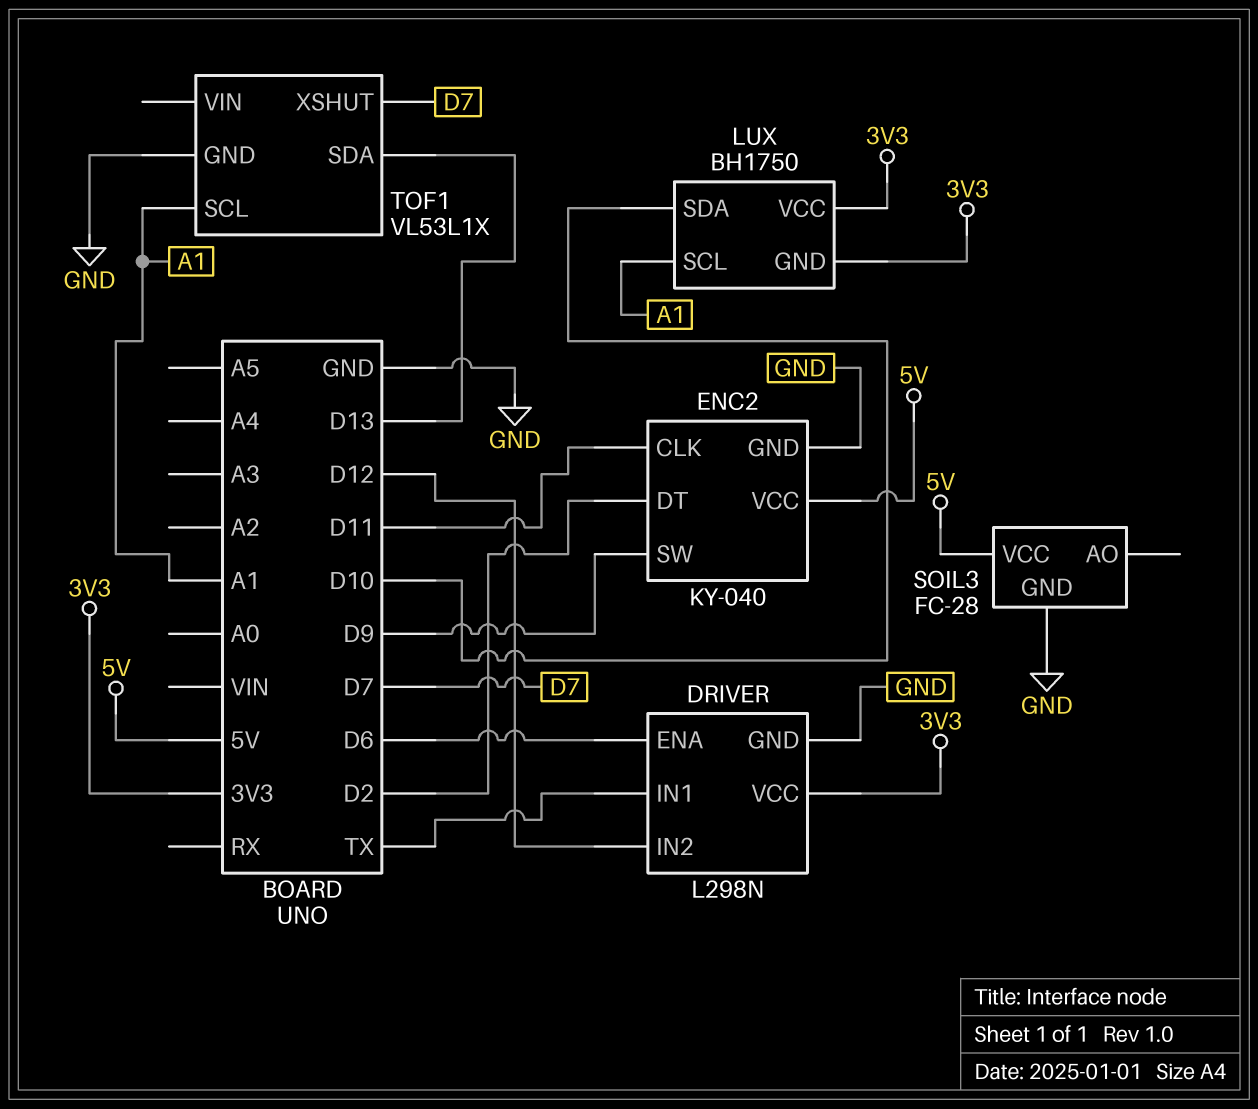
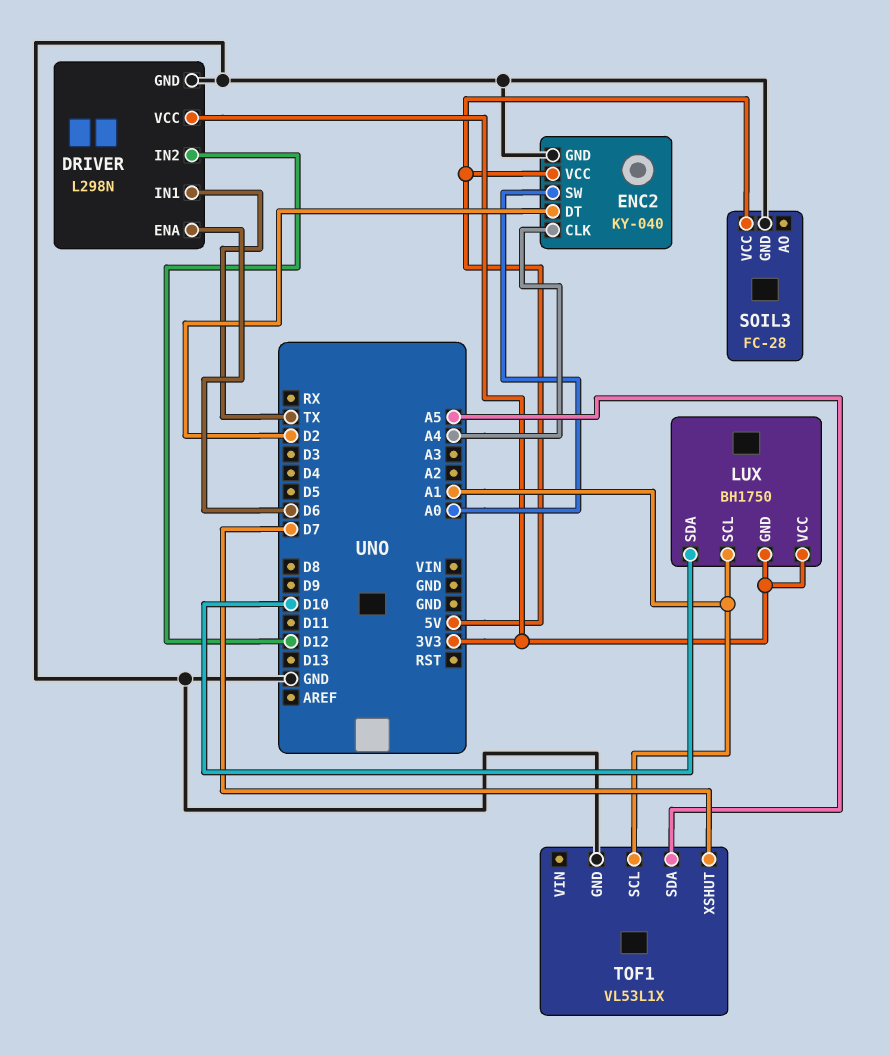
ENC2 pin CLK: D11 -> A4
ENC2 pin SW: D9 -> A0
TOF1 pin SDA: D13 -> A5

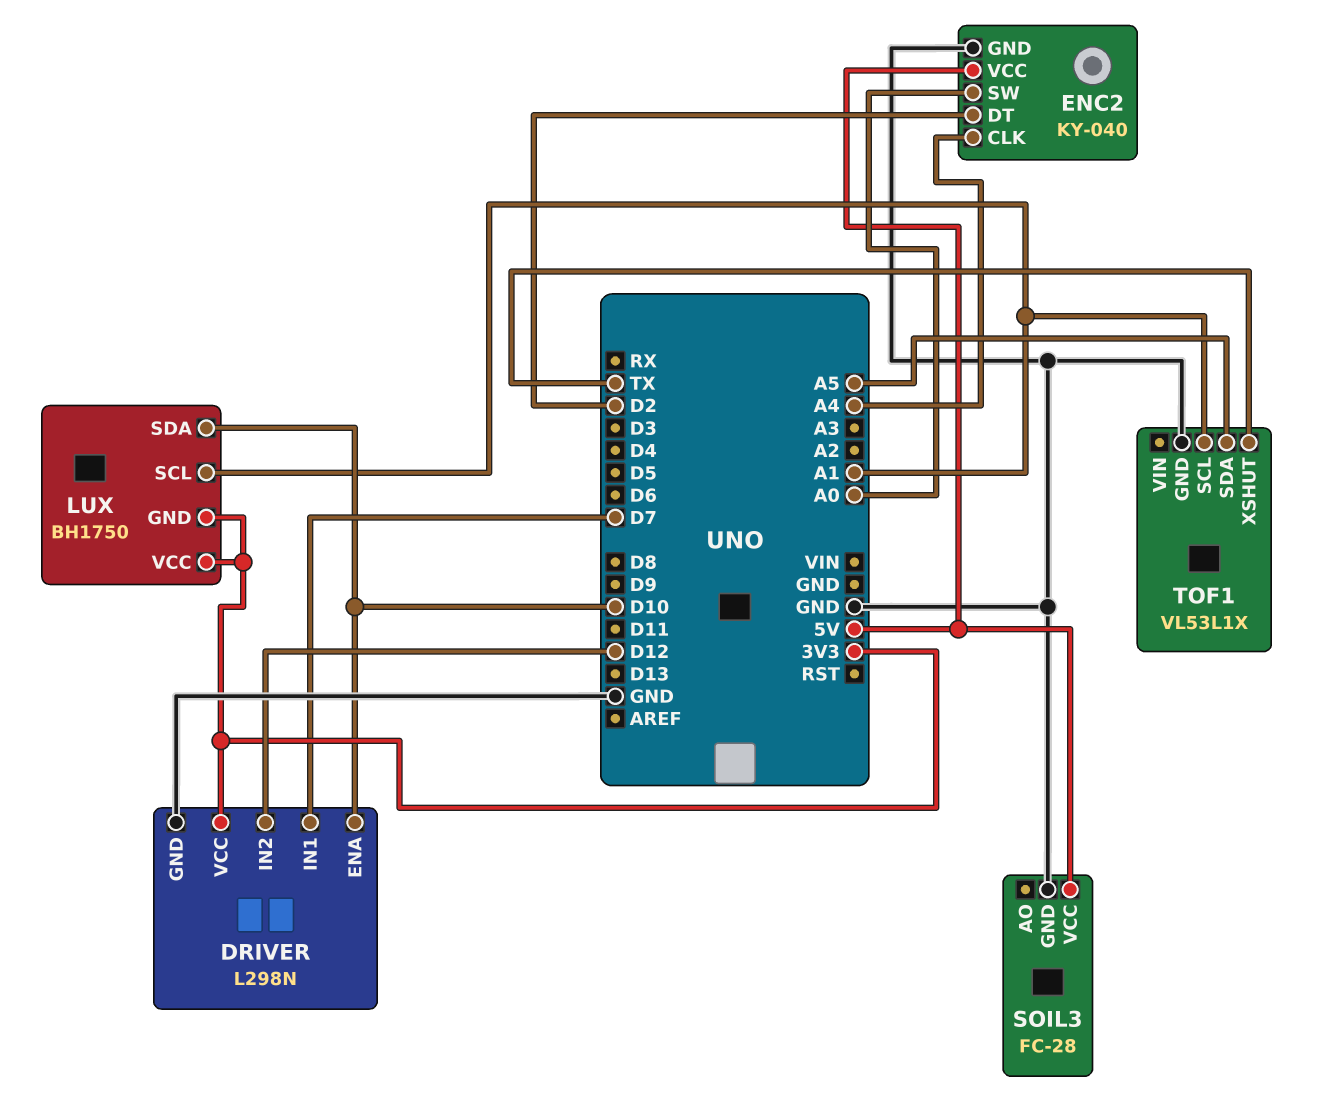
DRIVER pin ENA: D6 -> D10
DRIVER pin IN1: TX -> D7
TOF1 pin XSHUT: D7 -> TX

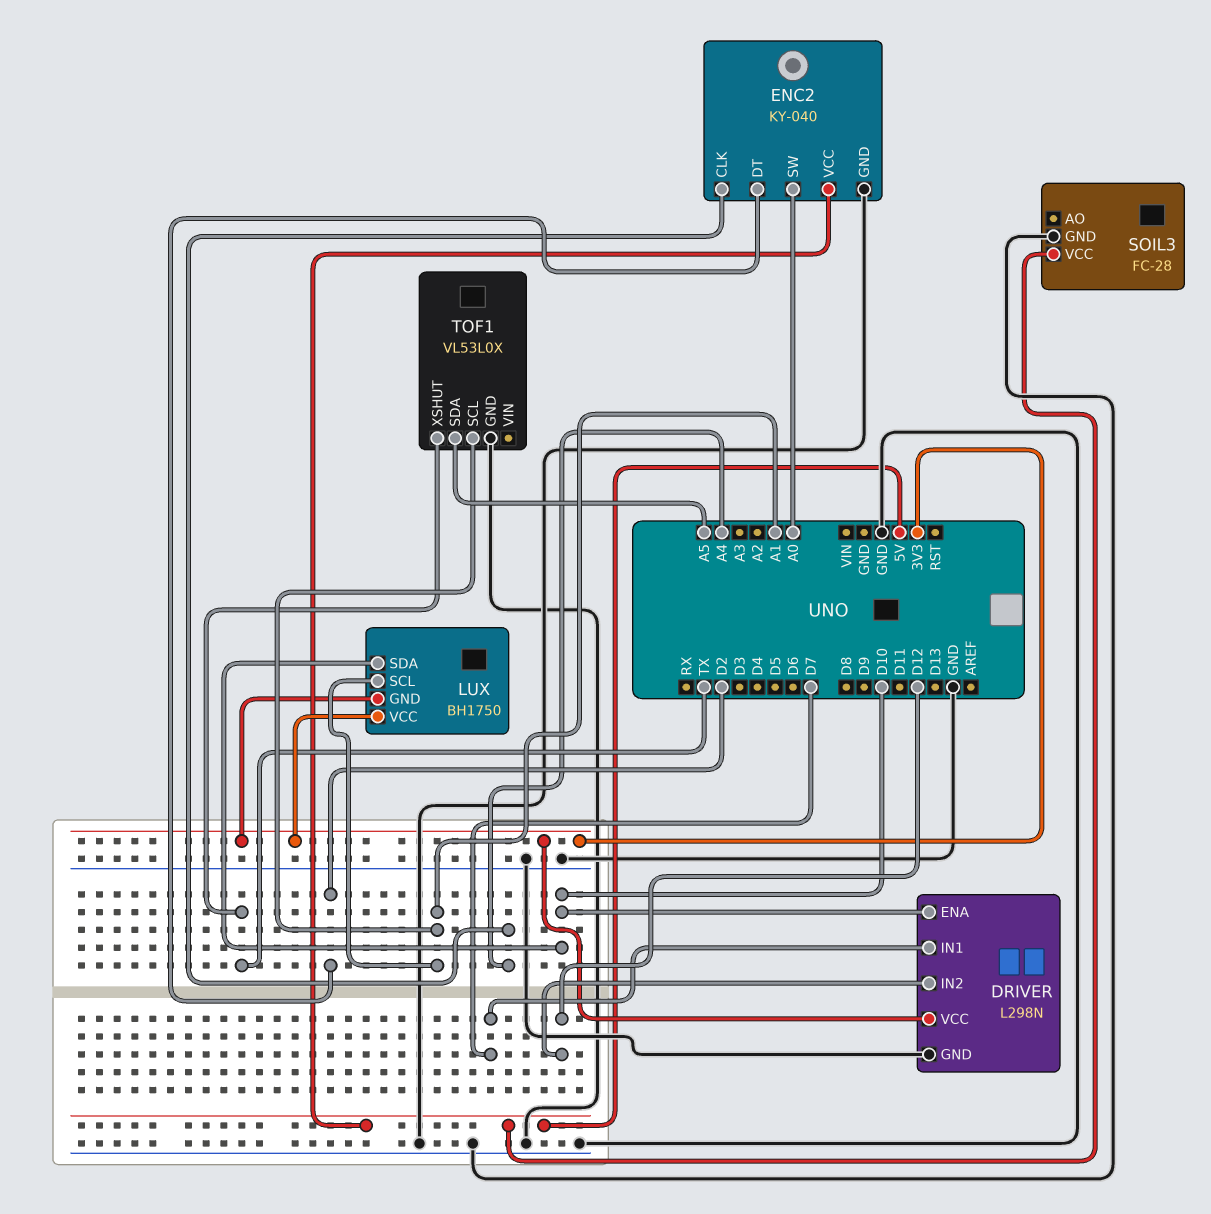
TOF1: VL53L1X -> VL53L0X

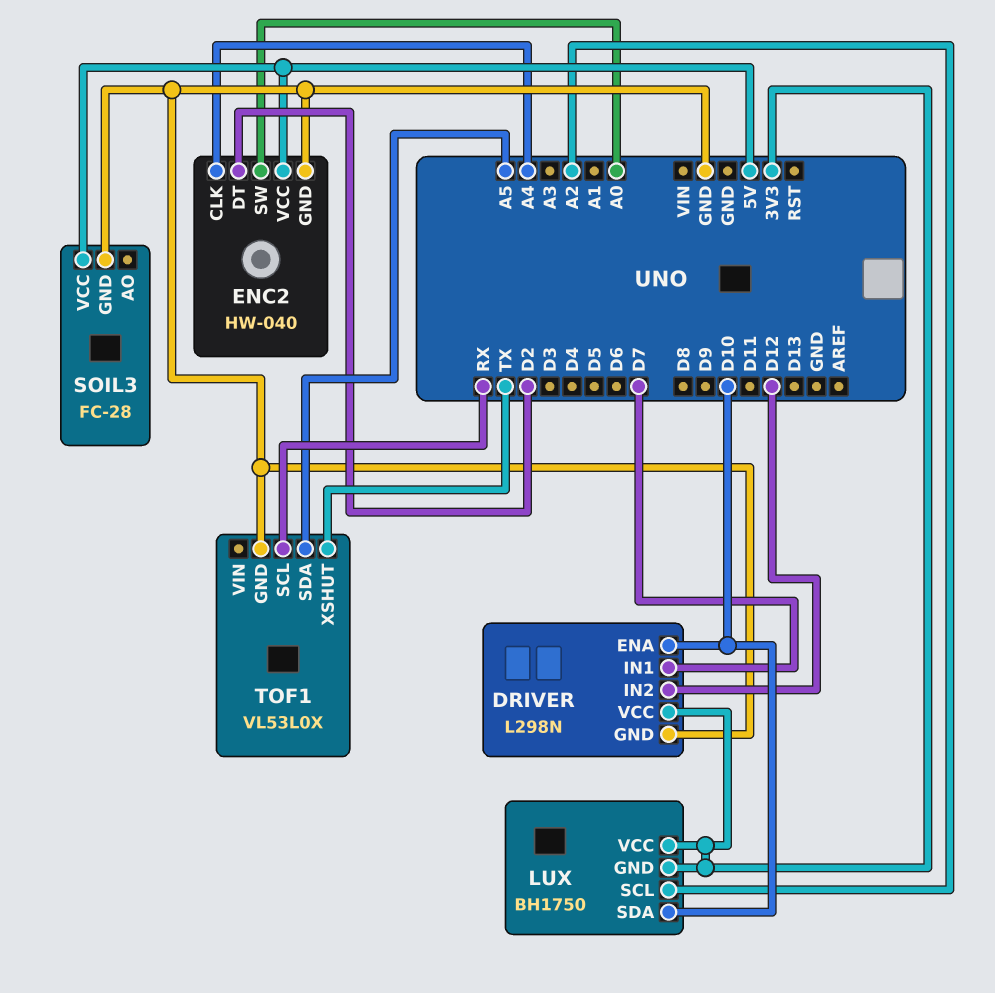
ENC2: KY-040 -> HW-040
LUX pin SCL: A1 -> A2
TOF1 pin SCL: A1 -> RX

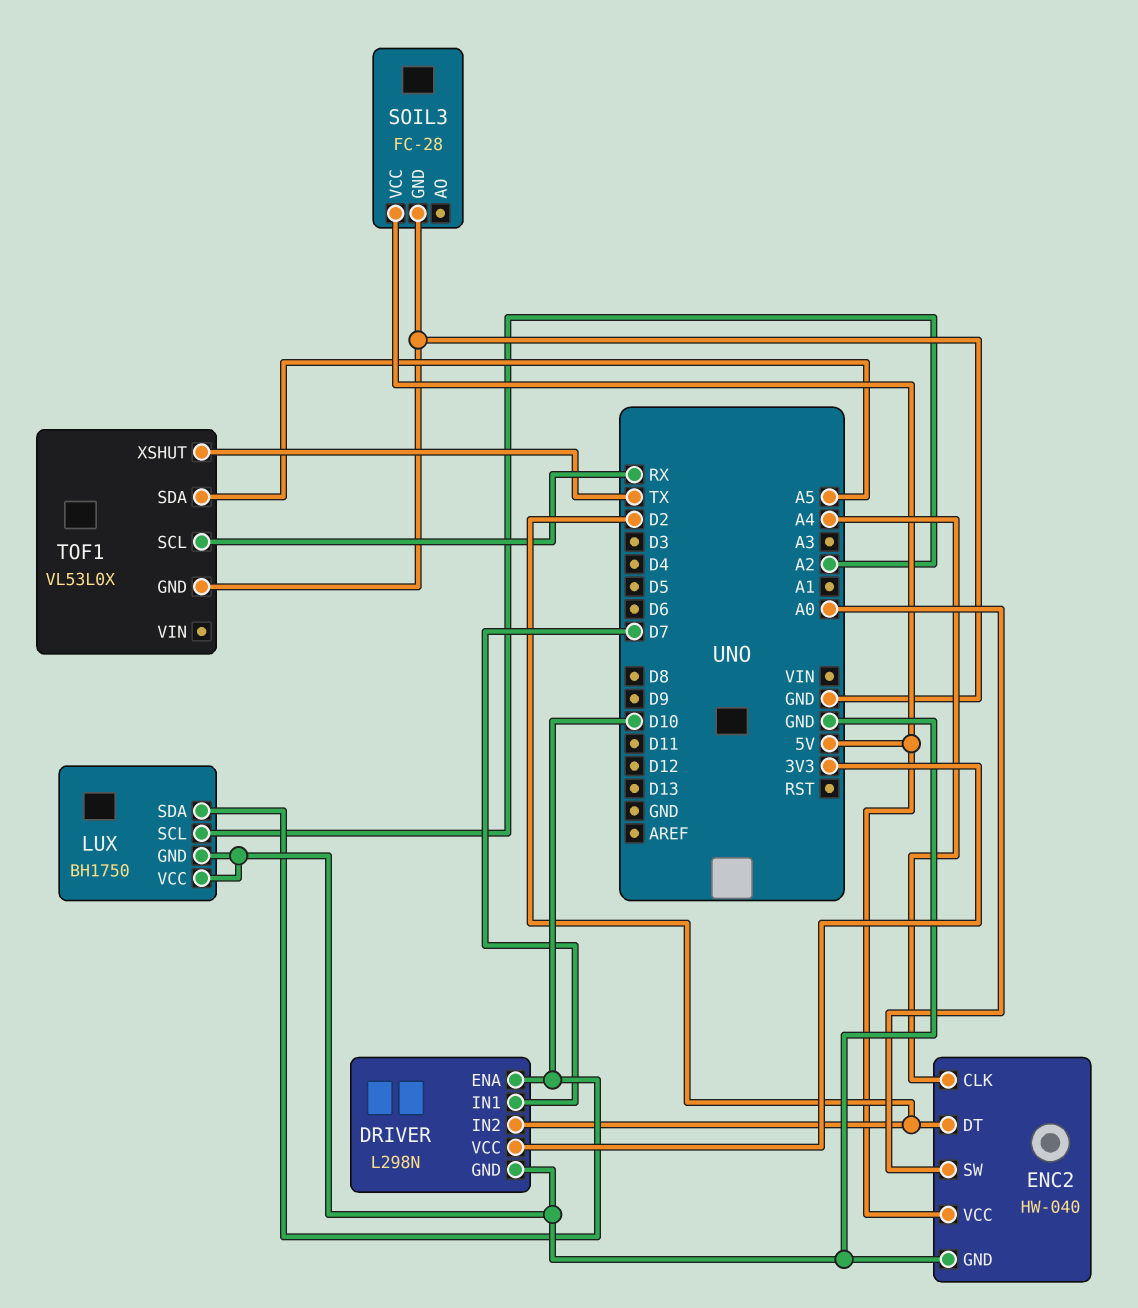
DRIVER pin IN2: D12 -> D2
LUX pin GND: 3V3 -> GND
LUX pin VCC: 3V3 -> GND

